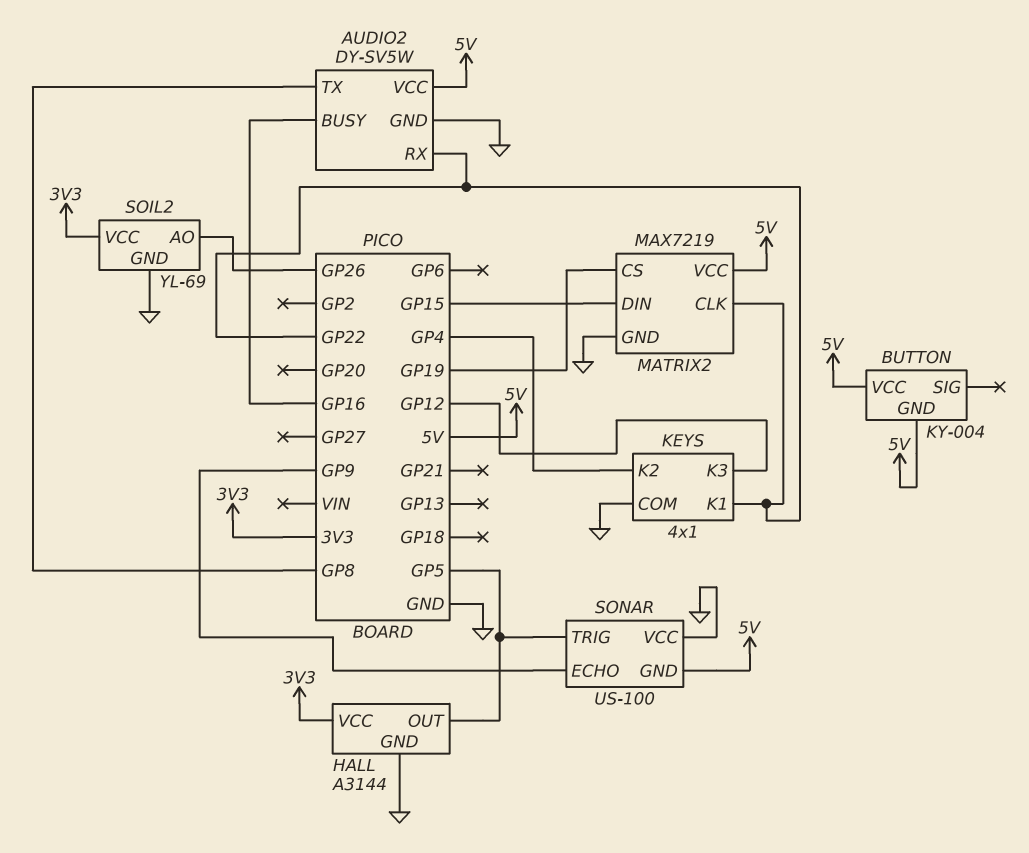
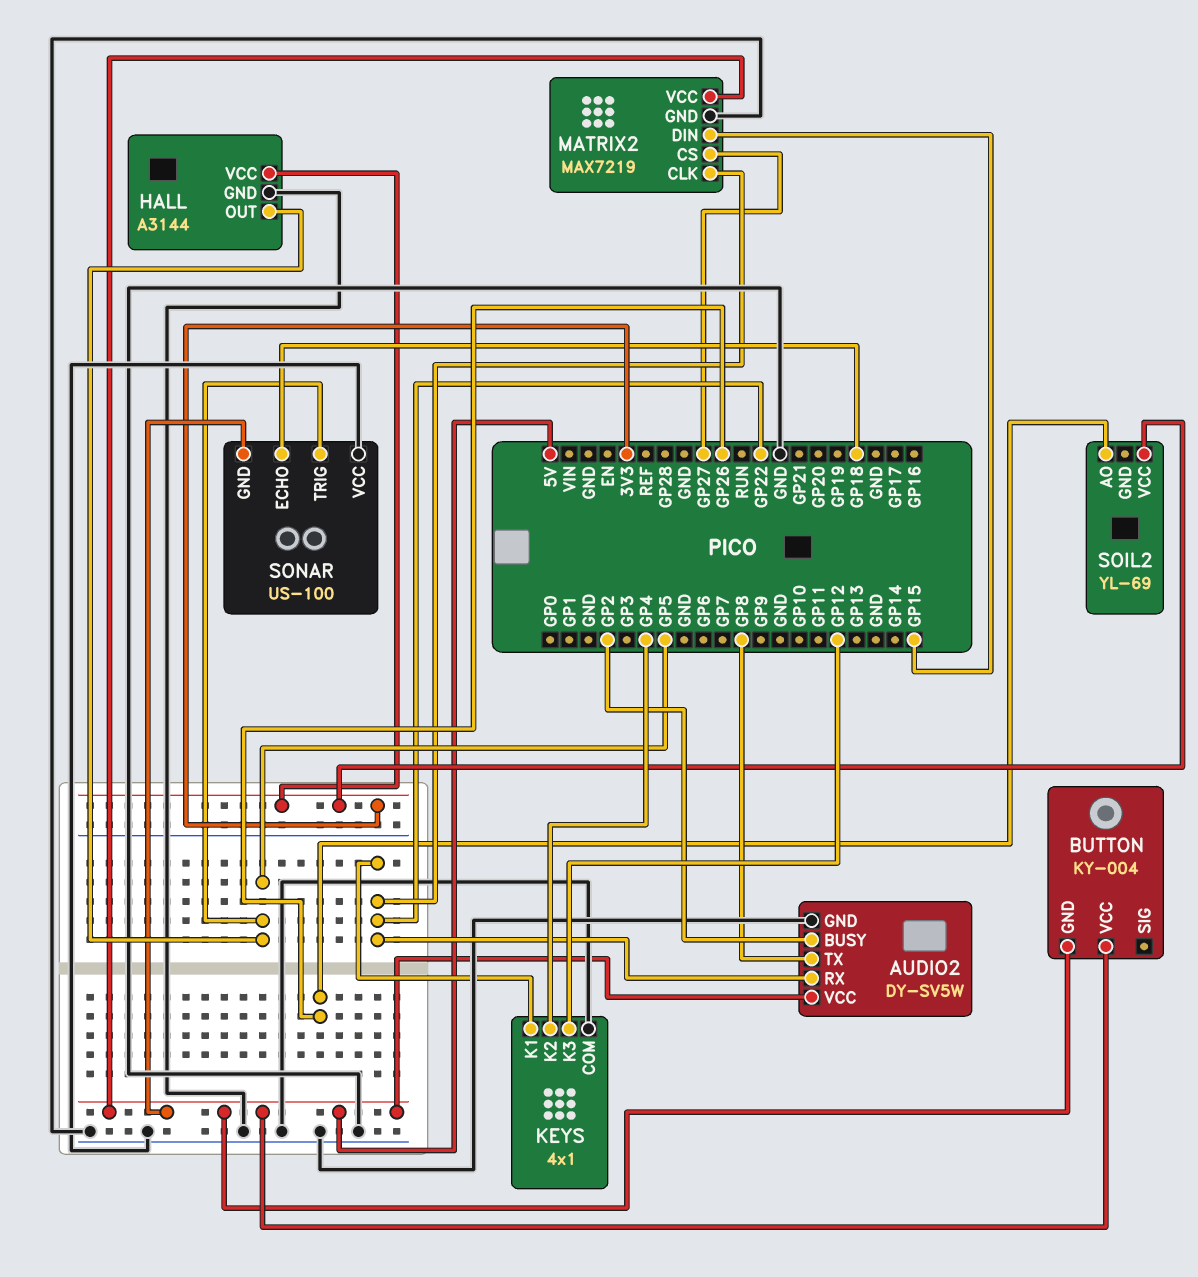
AUDIO2 pin BUSY: GP16 -> GP2
MATRIX2 pin CS: GP19 -> GP27
SOIL2 pin GND: GND -> none
SONAR pin ECHO: GP9 -> GP18

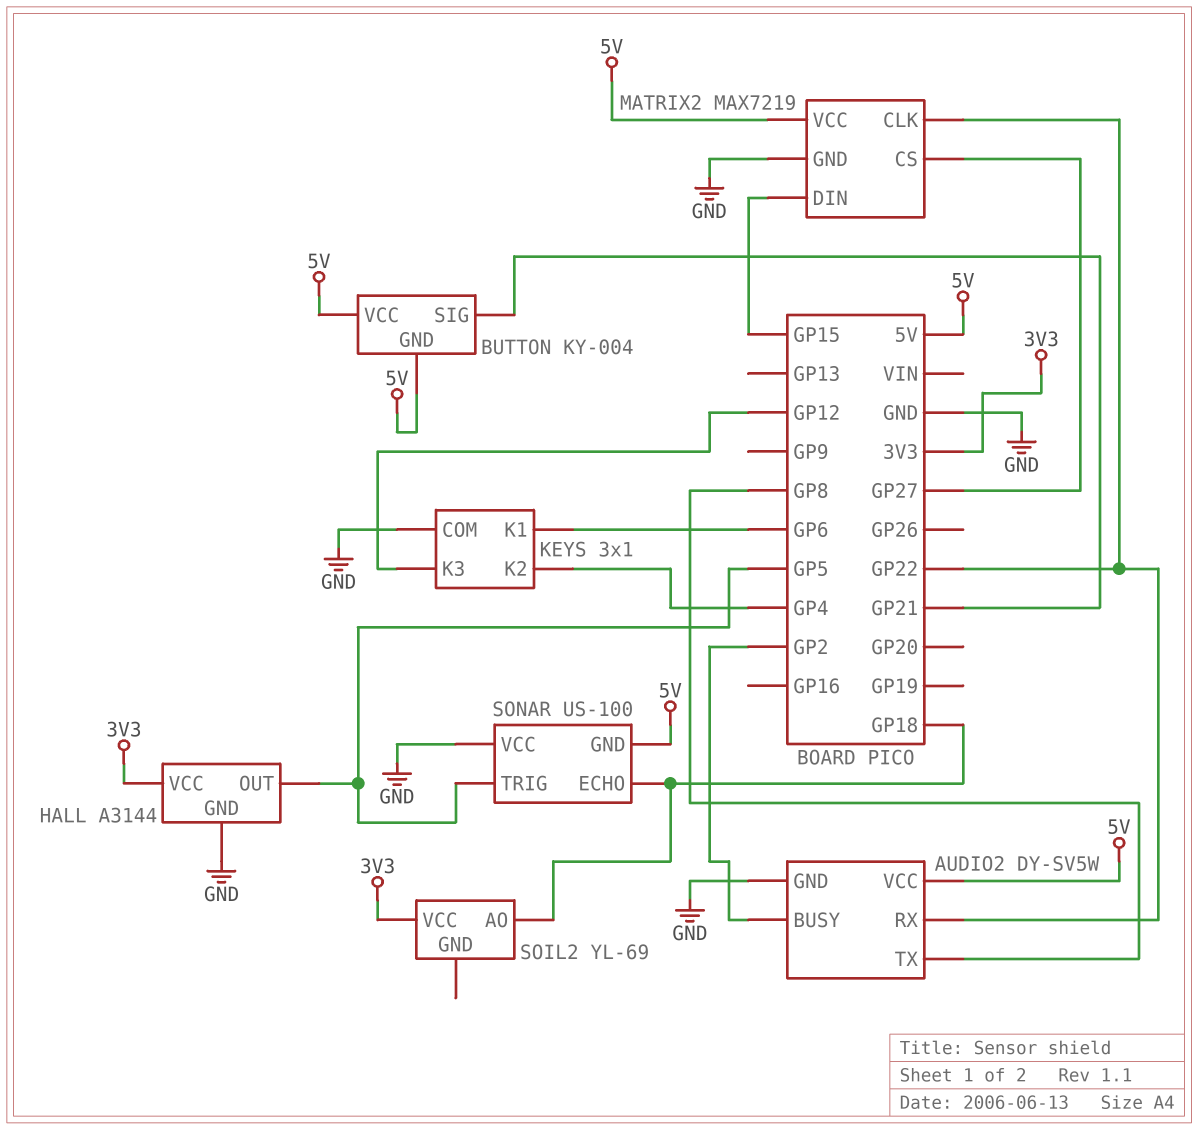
BUTTON pin SIG: none -> GP21
KEYS: 4x1 -> 3x1
KEYS pin K1: GP22 -> GP6
SOIL2 pin AO: GP26 -> GP18

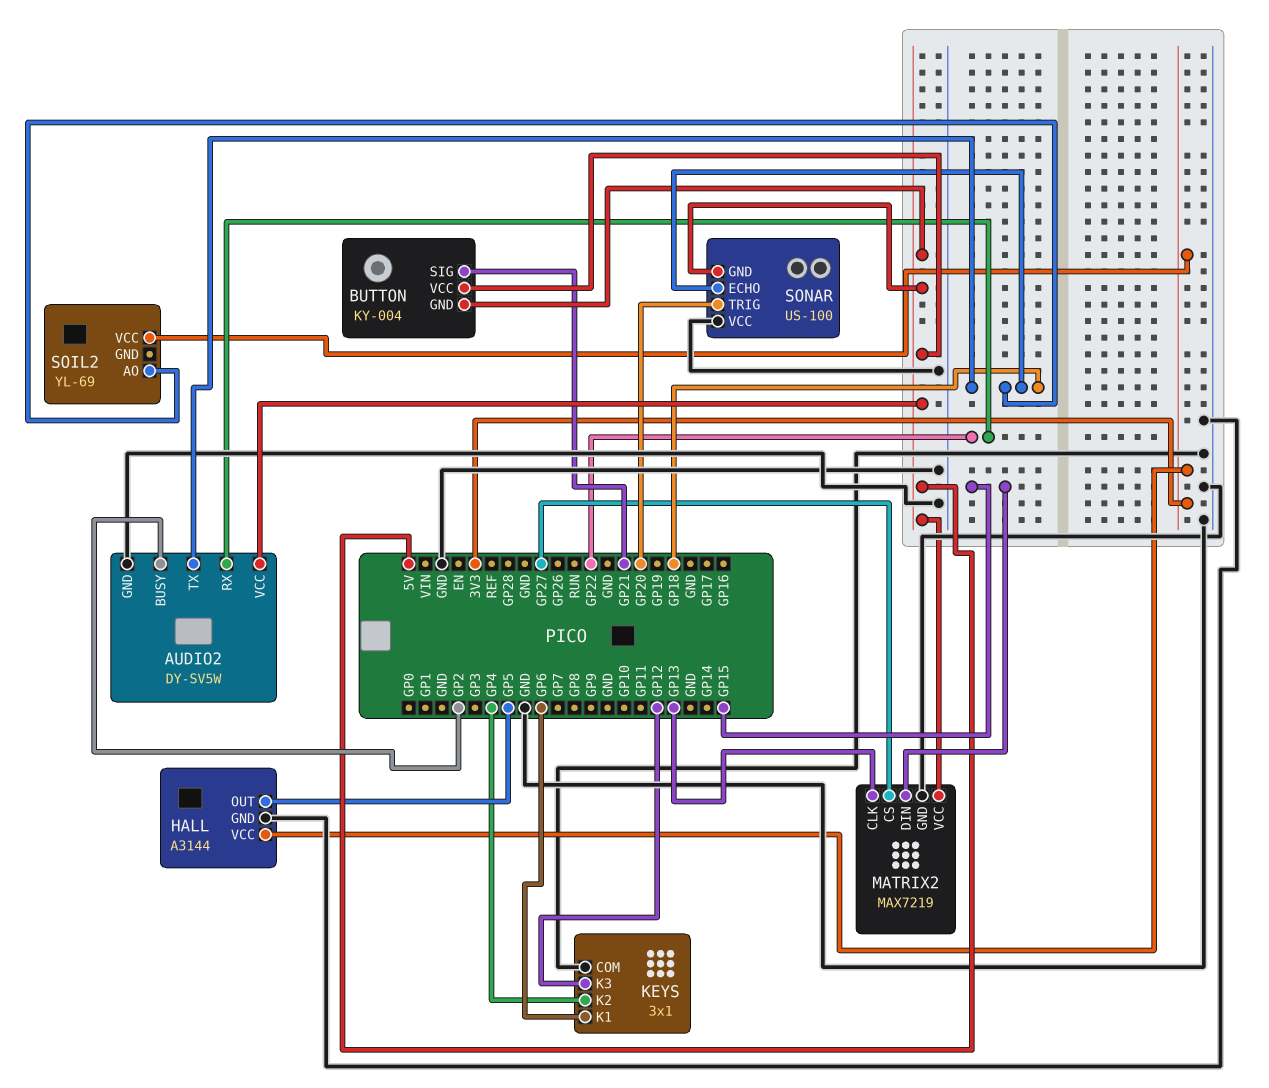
AUDIO2 pin TX: GP8 -> GP18
MATRIX2 pin CLK: GP22 -> GP13
SONAR pin TRIG: GP5 -> GP20

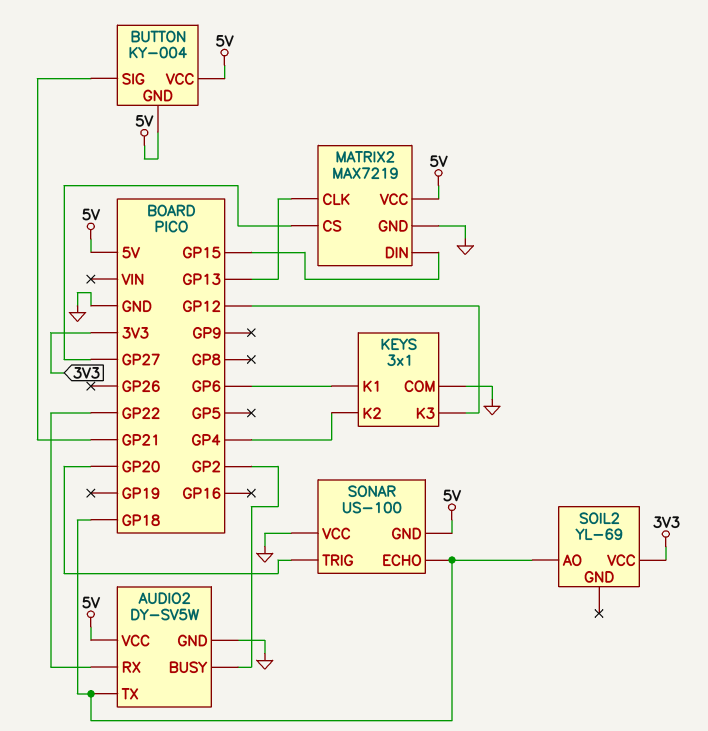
HALL: A3144 -> none
HALL pin GND: GND -> none
HALL pin OUT: GP5 -> none
HALL pin VCC: 3V3 -> none

